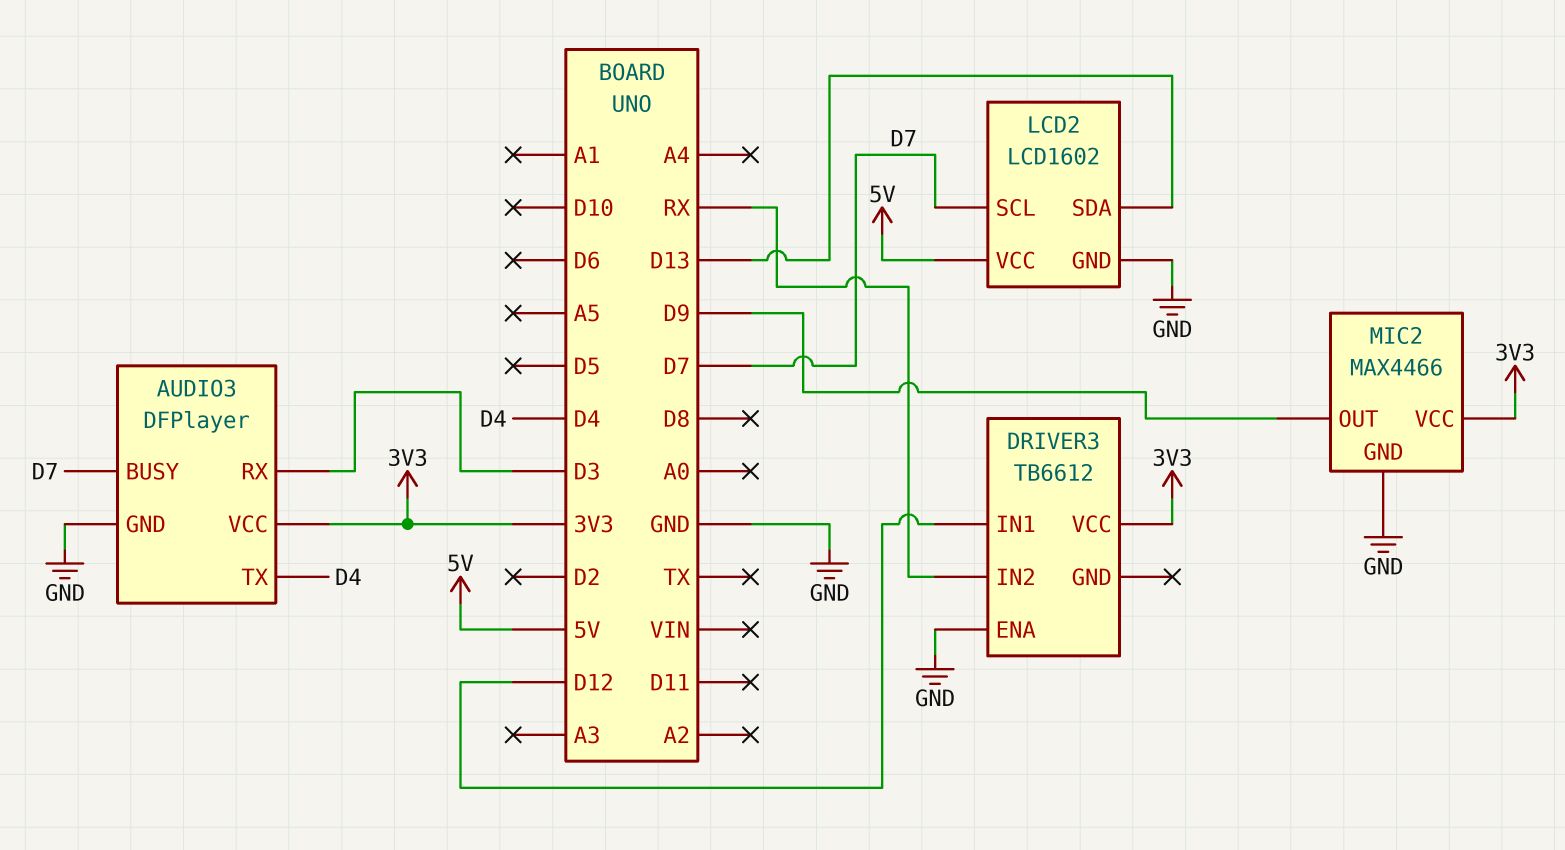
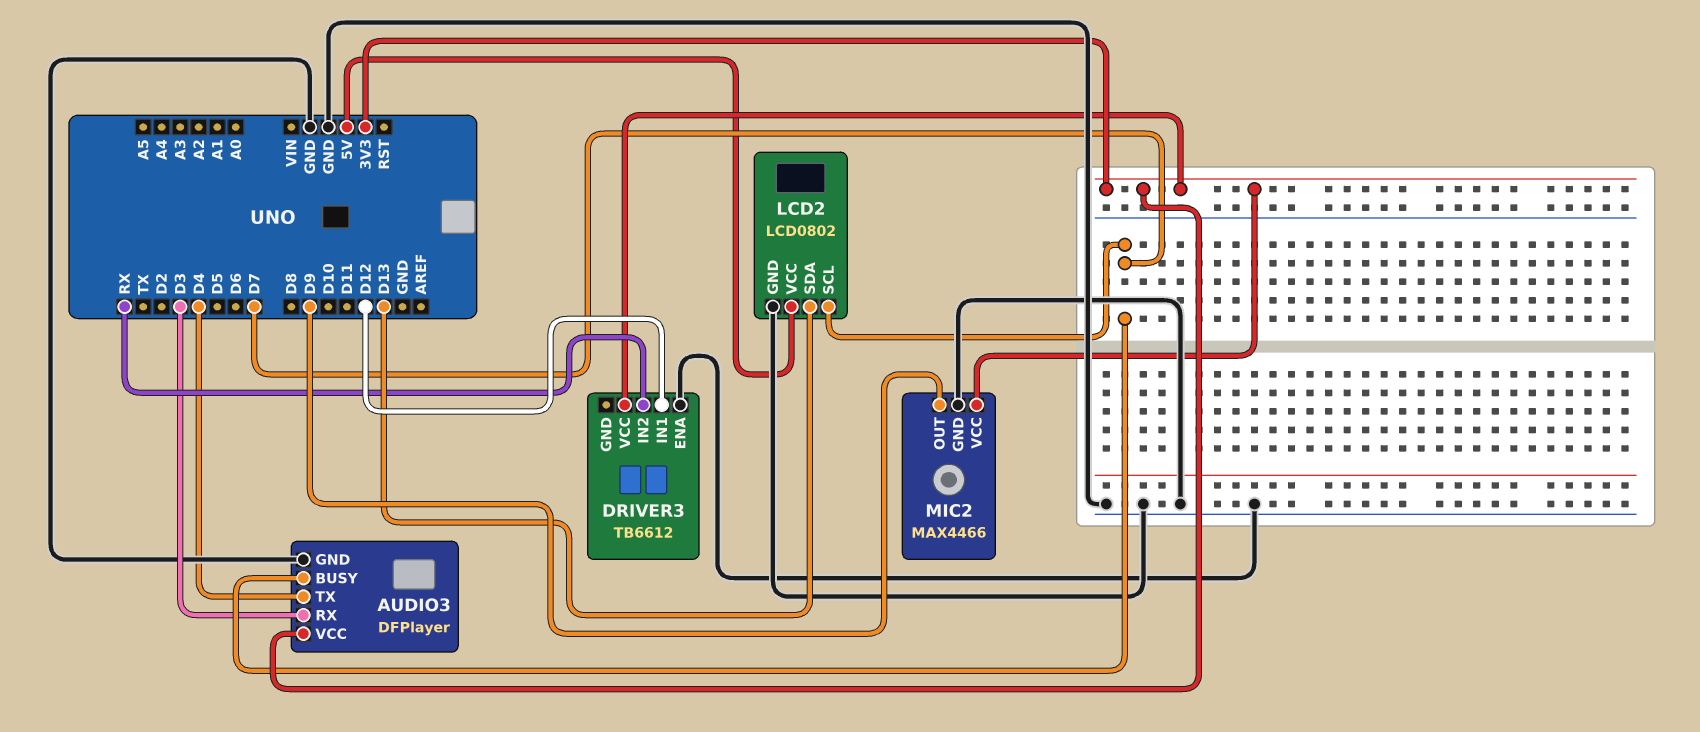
LCD2: LCD1602 -> LCD0802

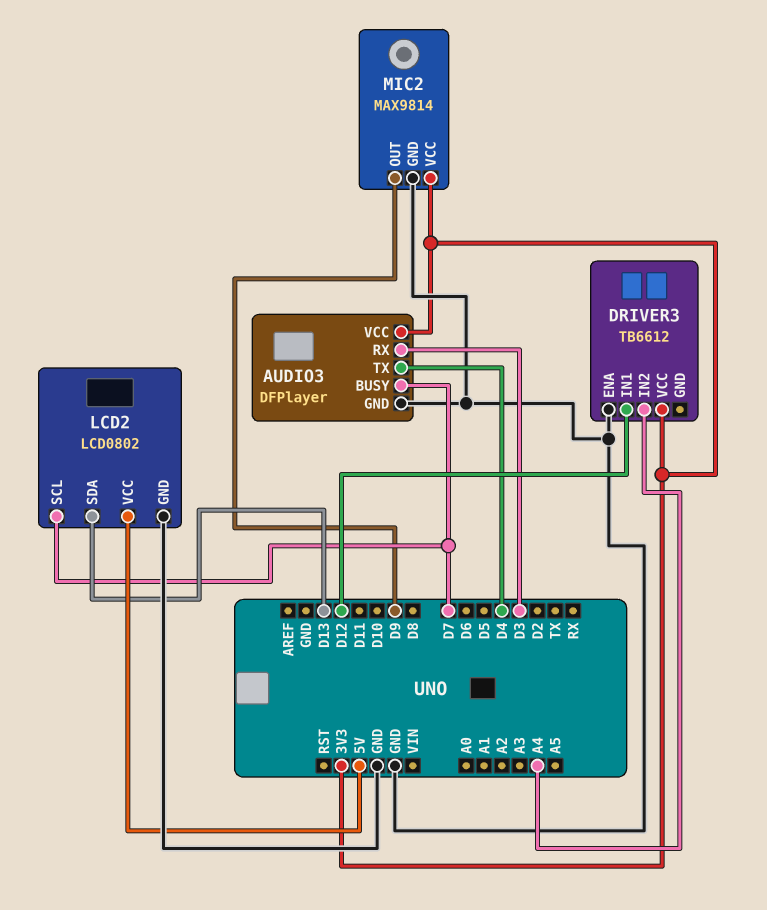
DRIVER3 pin IN2: RX -> A4
MIC2: MAX4466 -> MAX9814

